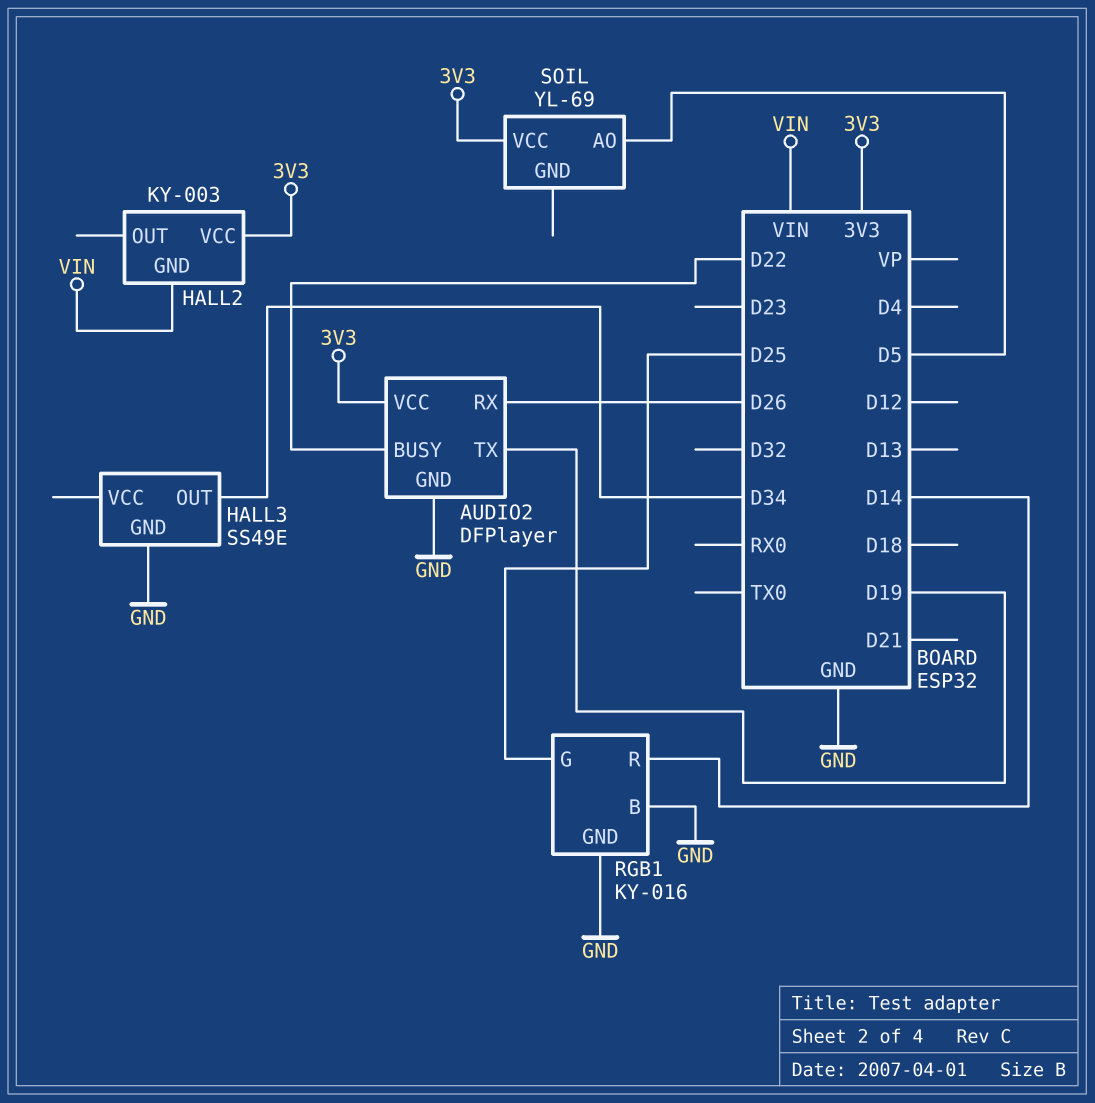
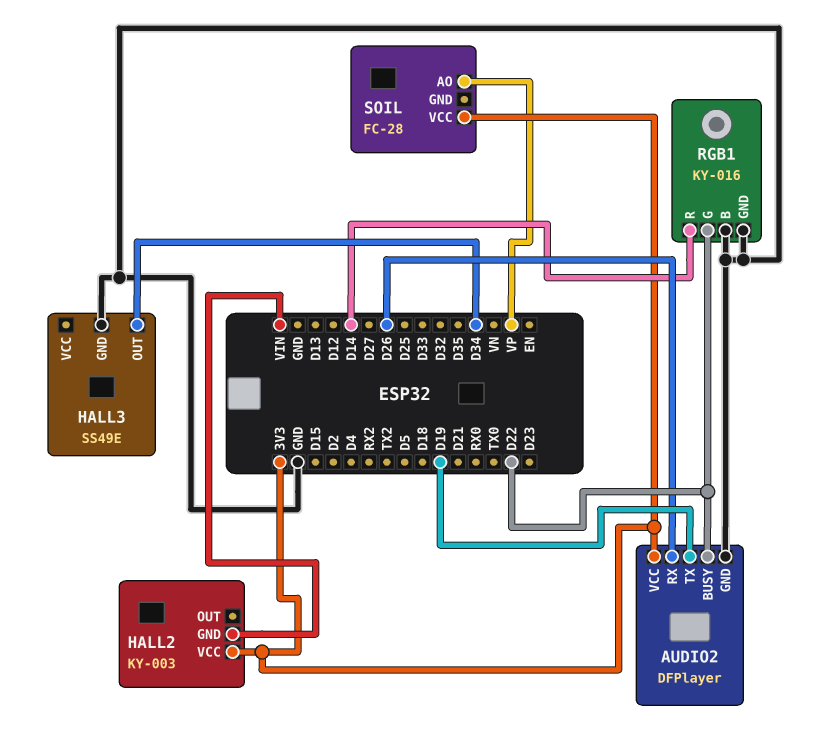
RGB1 pin G: D25 -> D22
SOIL: YL-69 -> FC-28
SOIL pin AO: D5 -> VP

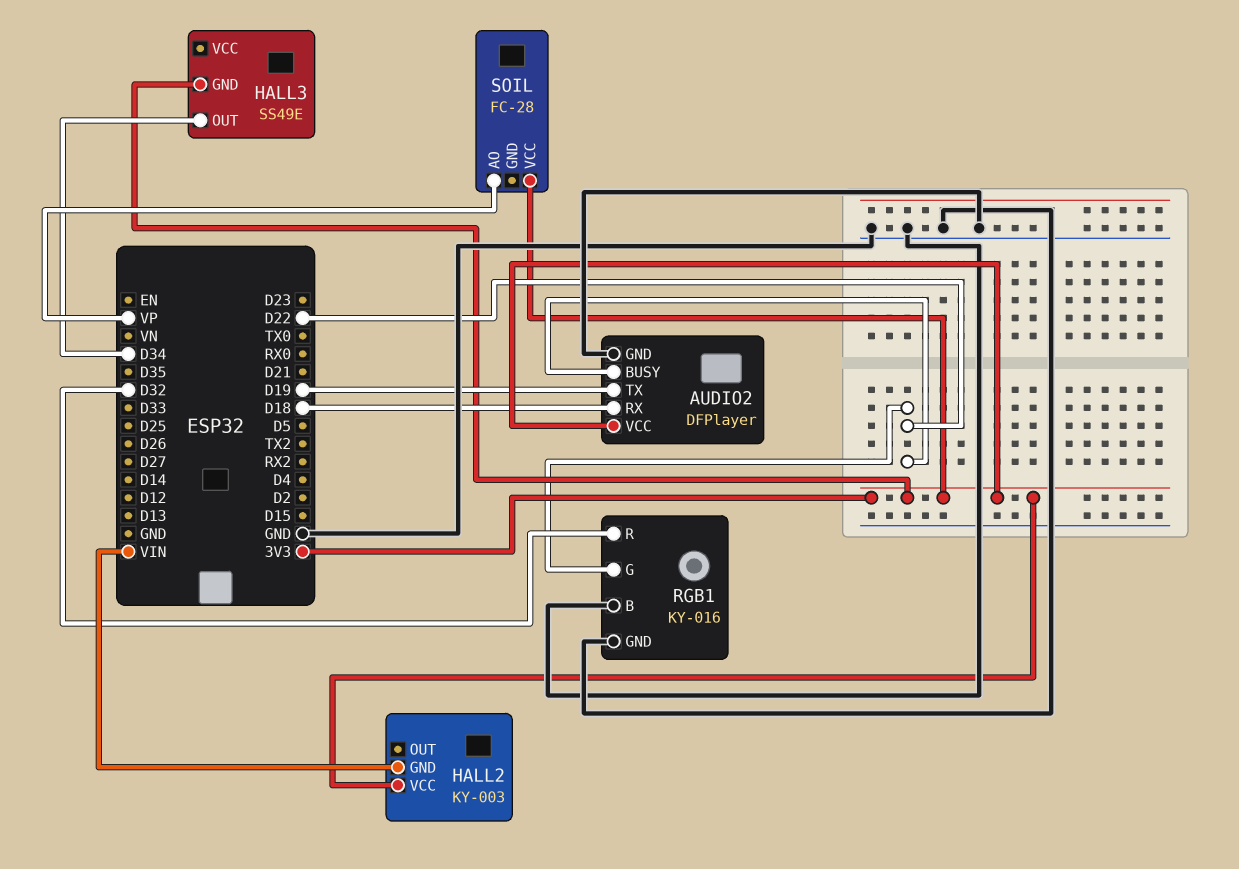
AUDIO2 pin RX: D26 -> D18
HALL3 pin GND: GND -> 3V3
RGB1 pin R: D14 -> D32

